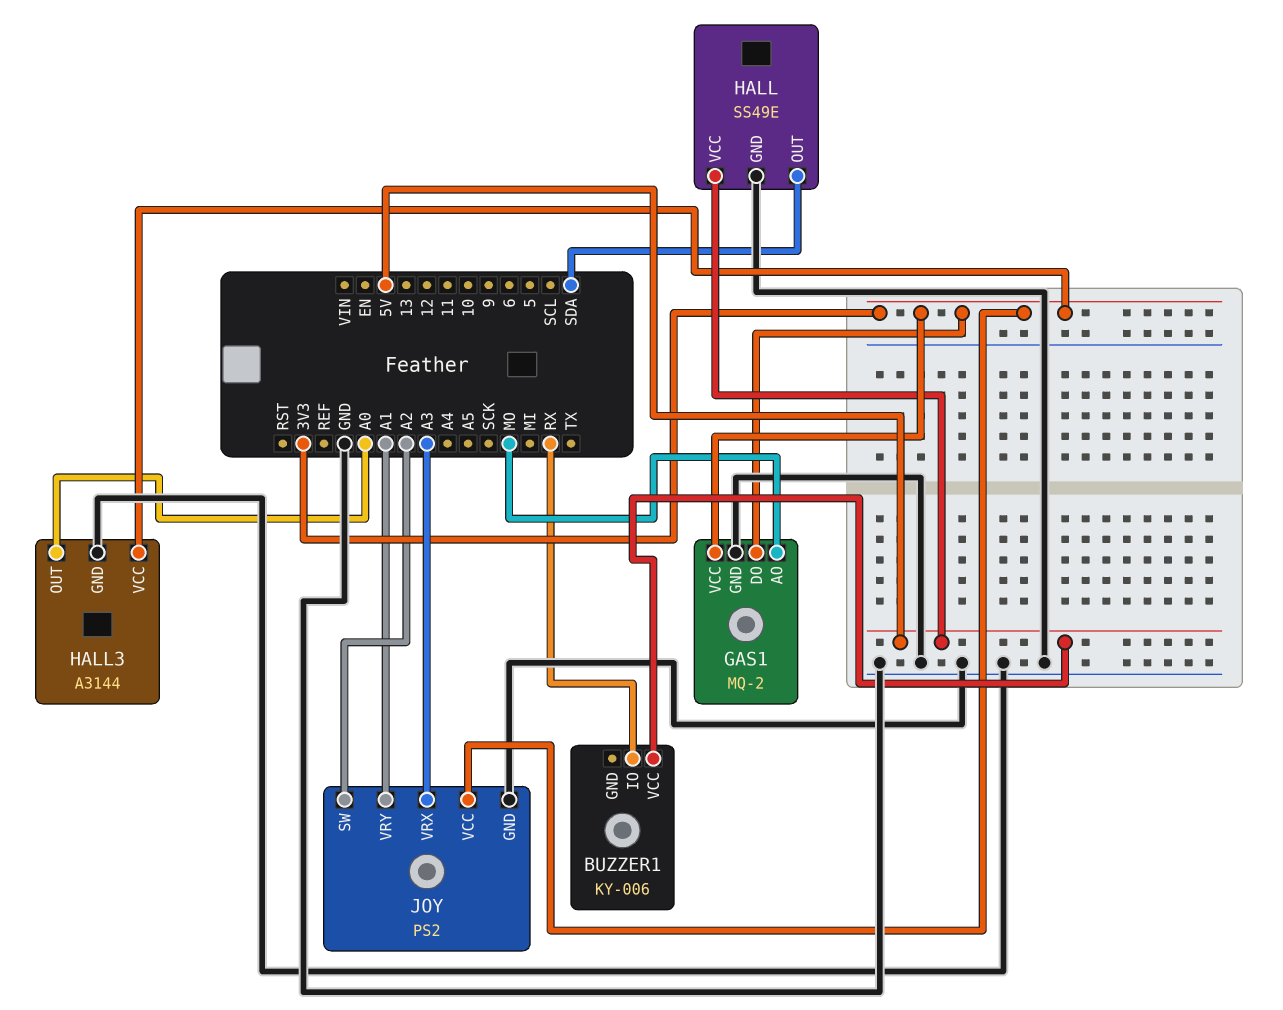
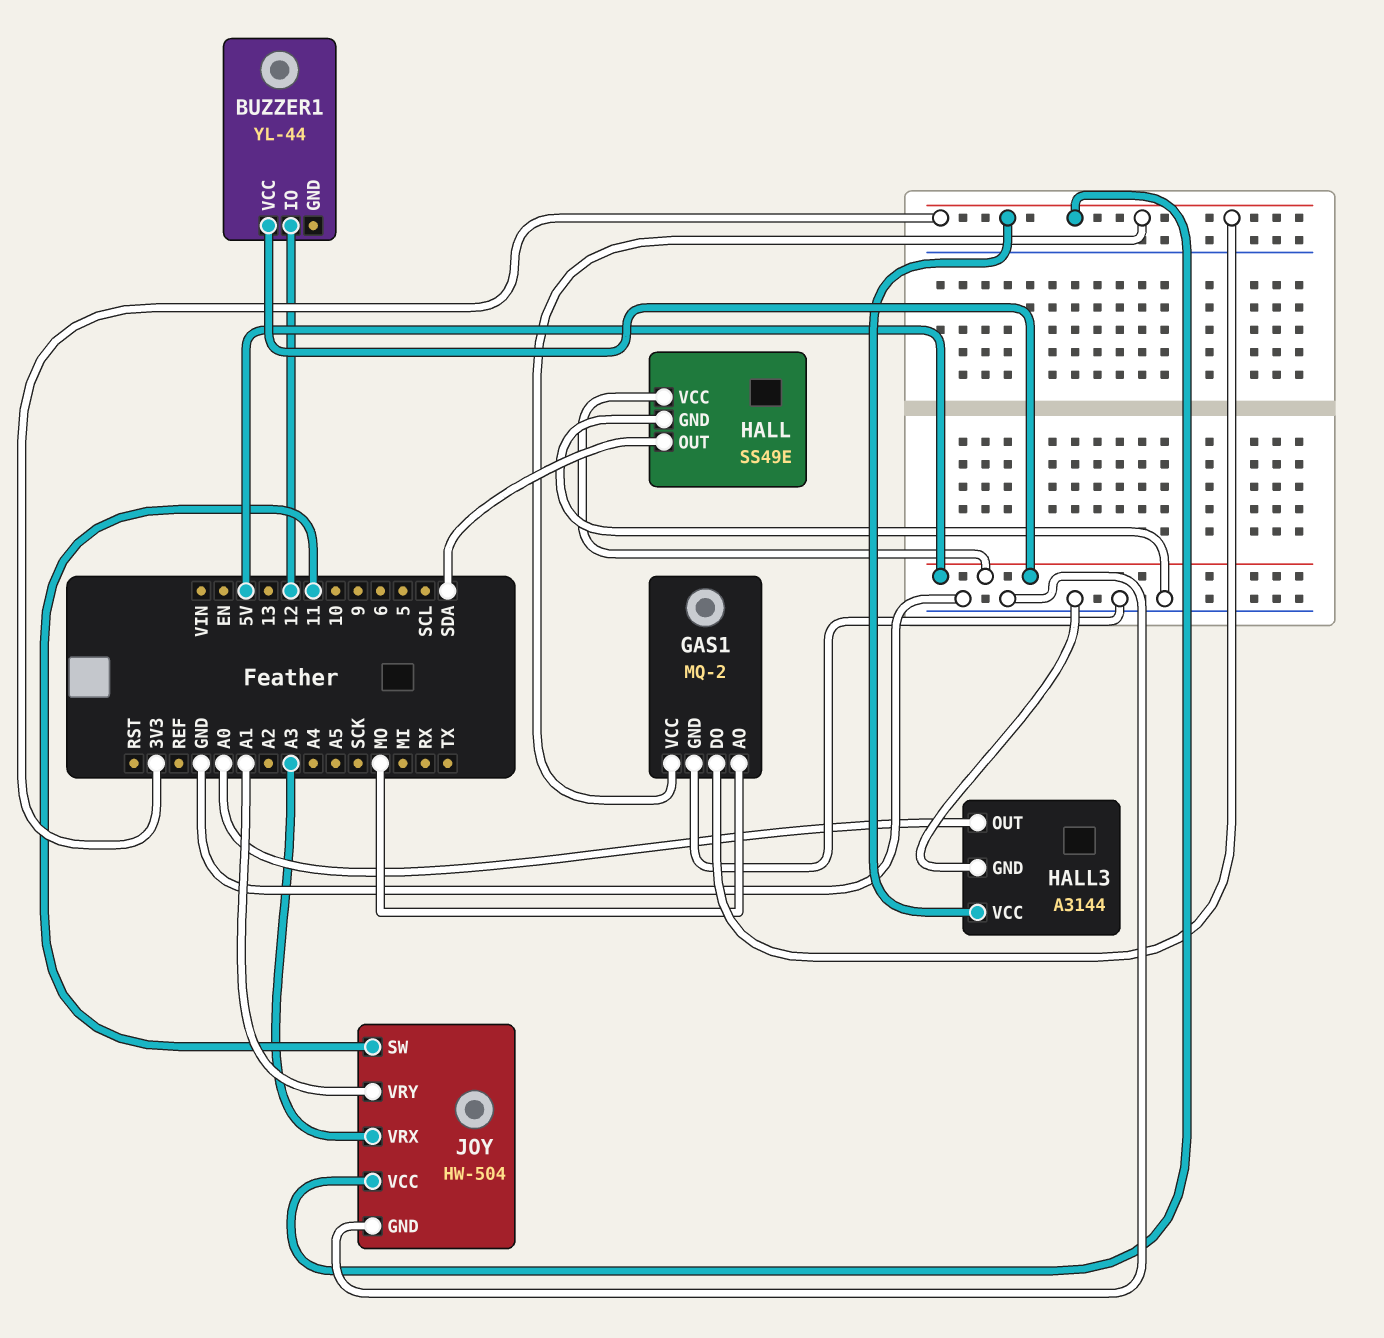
BUZZER1: KY-006 -> YL-44
BUZZER1 pin IO: RX -> 12
JOY: PS2 -> HW-504
JOY pin SW: A2 -> 11

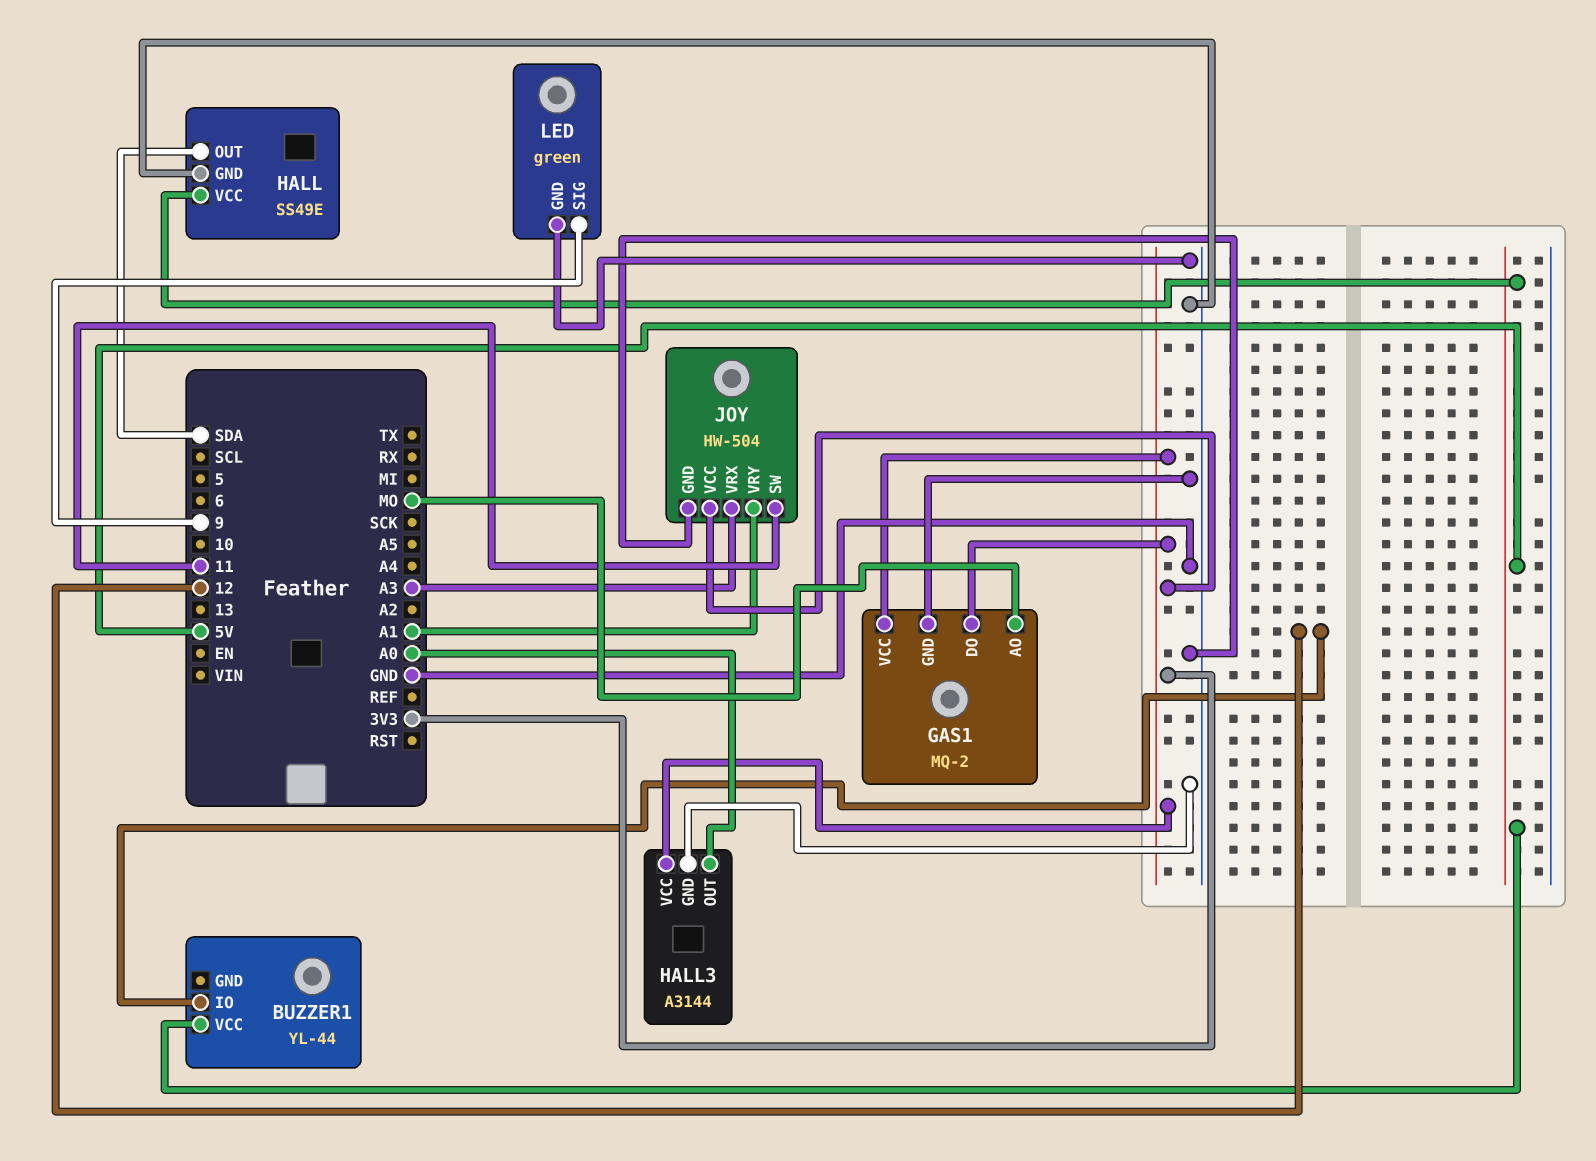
LED: none -> green
LED pin GND: none -> GND
LED pin SIG: none -> 9

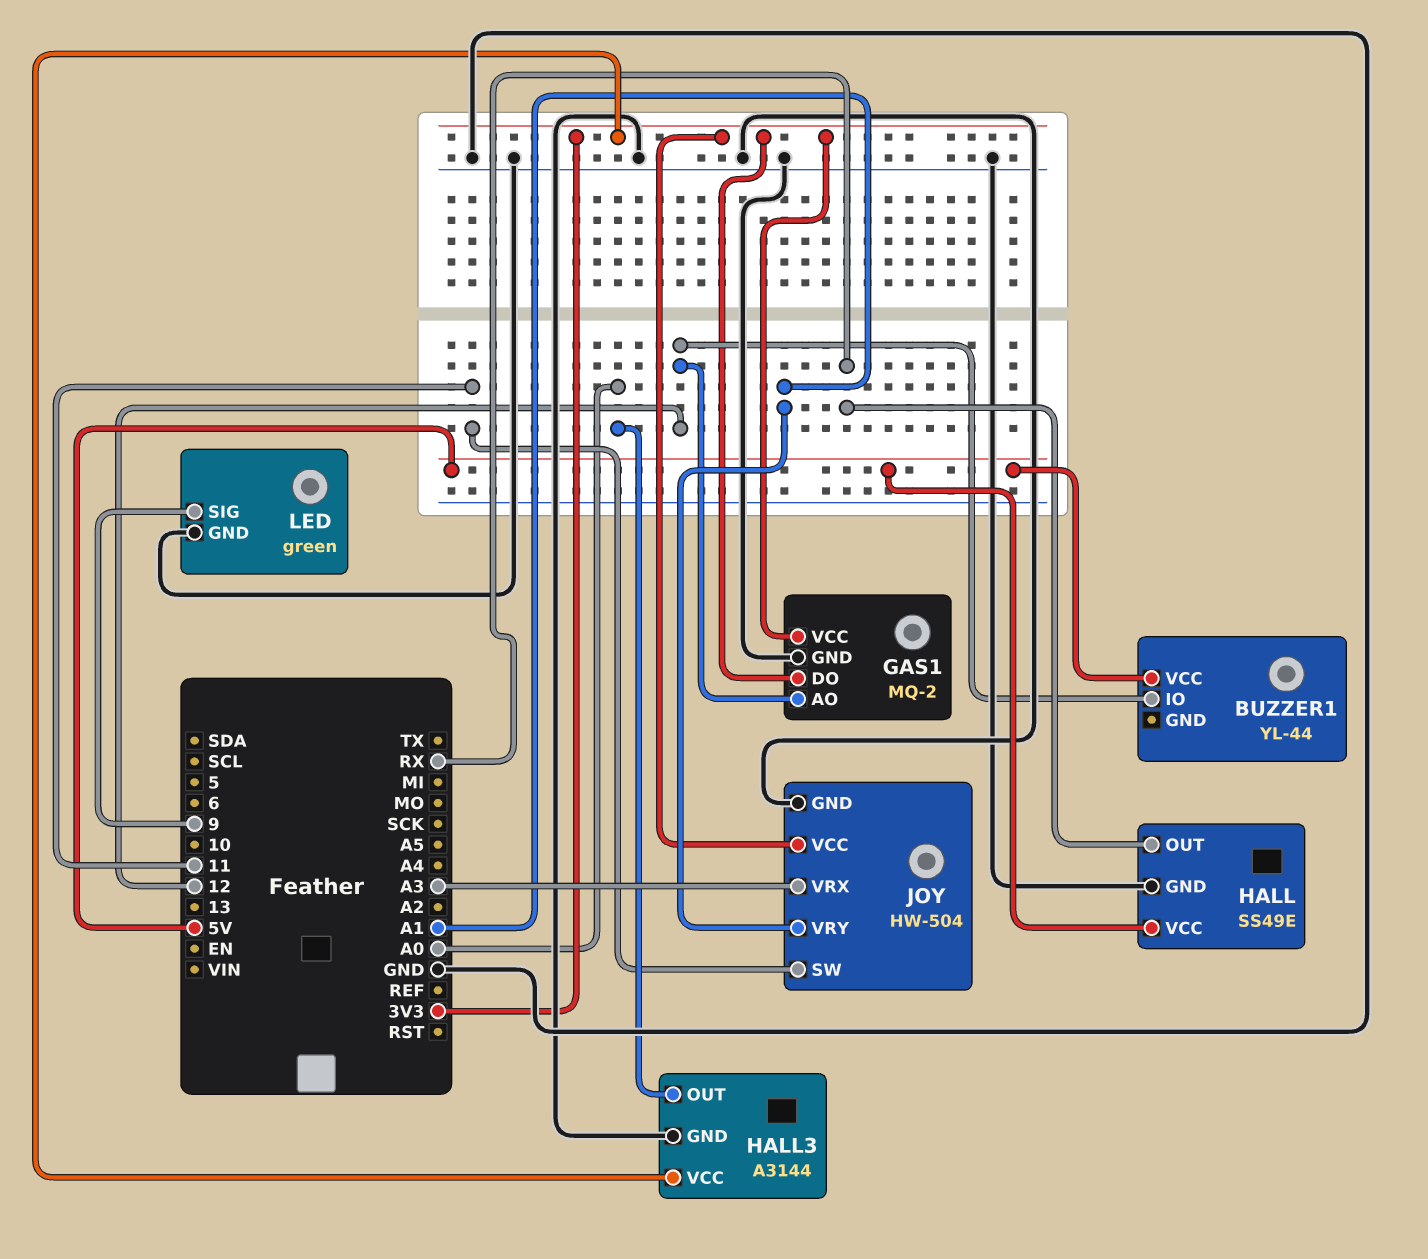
GAS1 pin AO: MO -> 12
HALL pin OUT: SDA -> RX

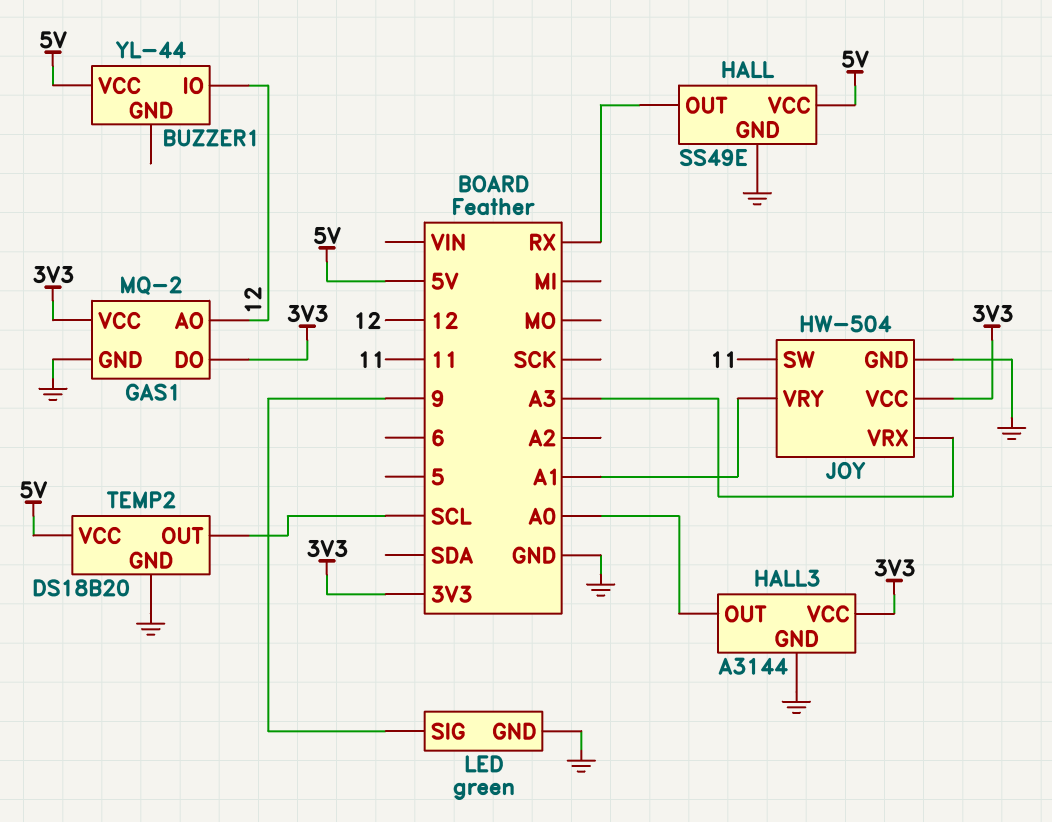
TEMP2: none -> DS18B20
TEMP2 pin GND: none -> GND
TEMP2 pin OUT: none -> SCL
TEMP2 pin VCC: none -> 5V

